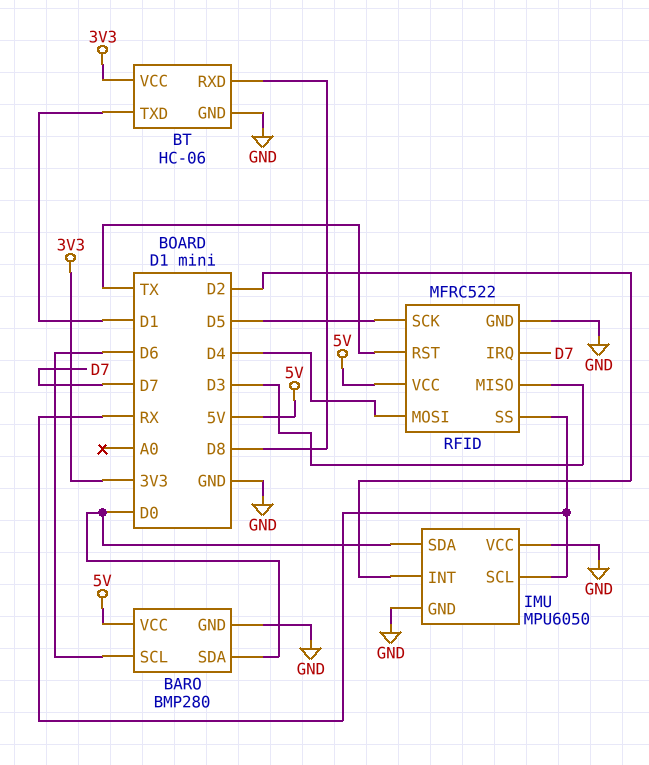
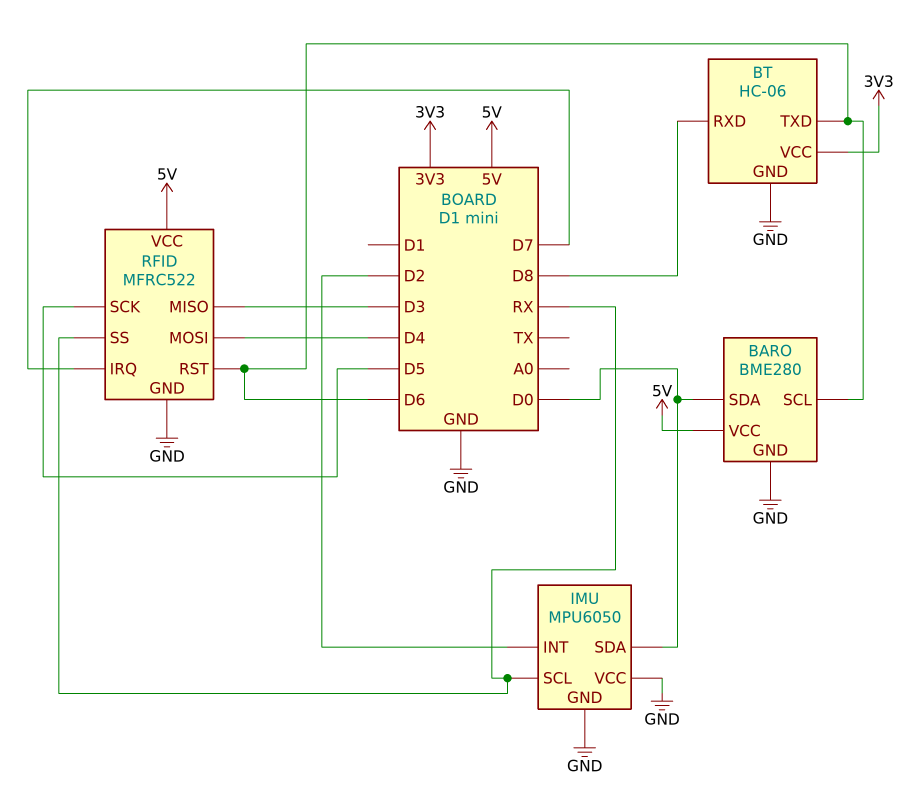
BARO: BMP280 -> BME280
BT pin TXD: D1 -> D6
RFID pin RST: TX -> D6

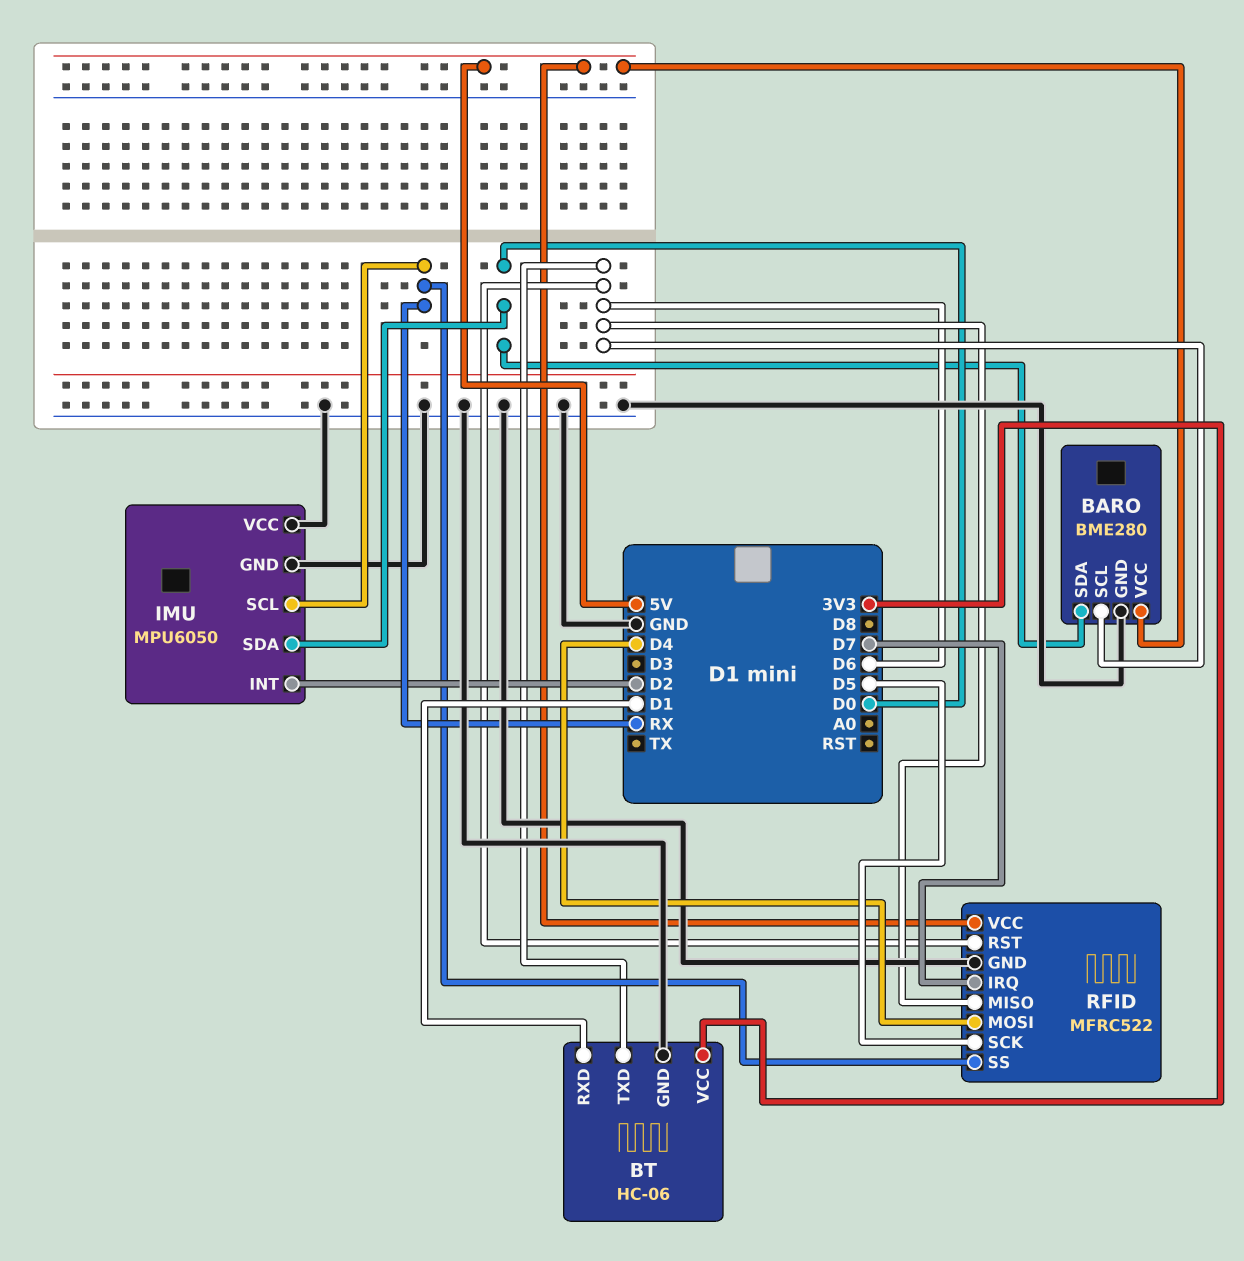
BT pin RXD: D8 -> D1
RFID pin MISO: D3 -> D6

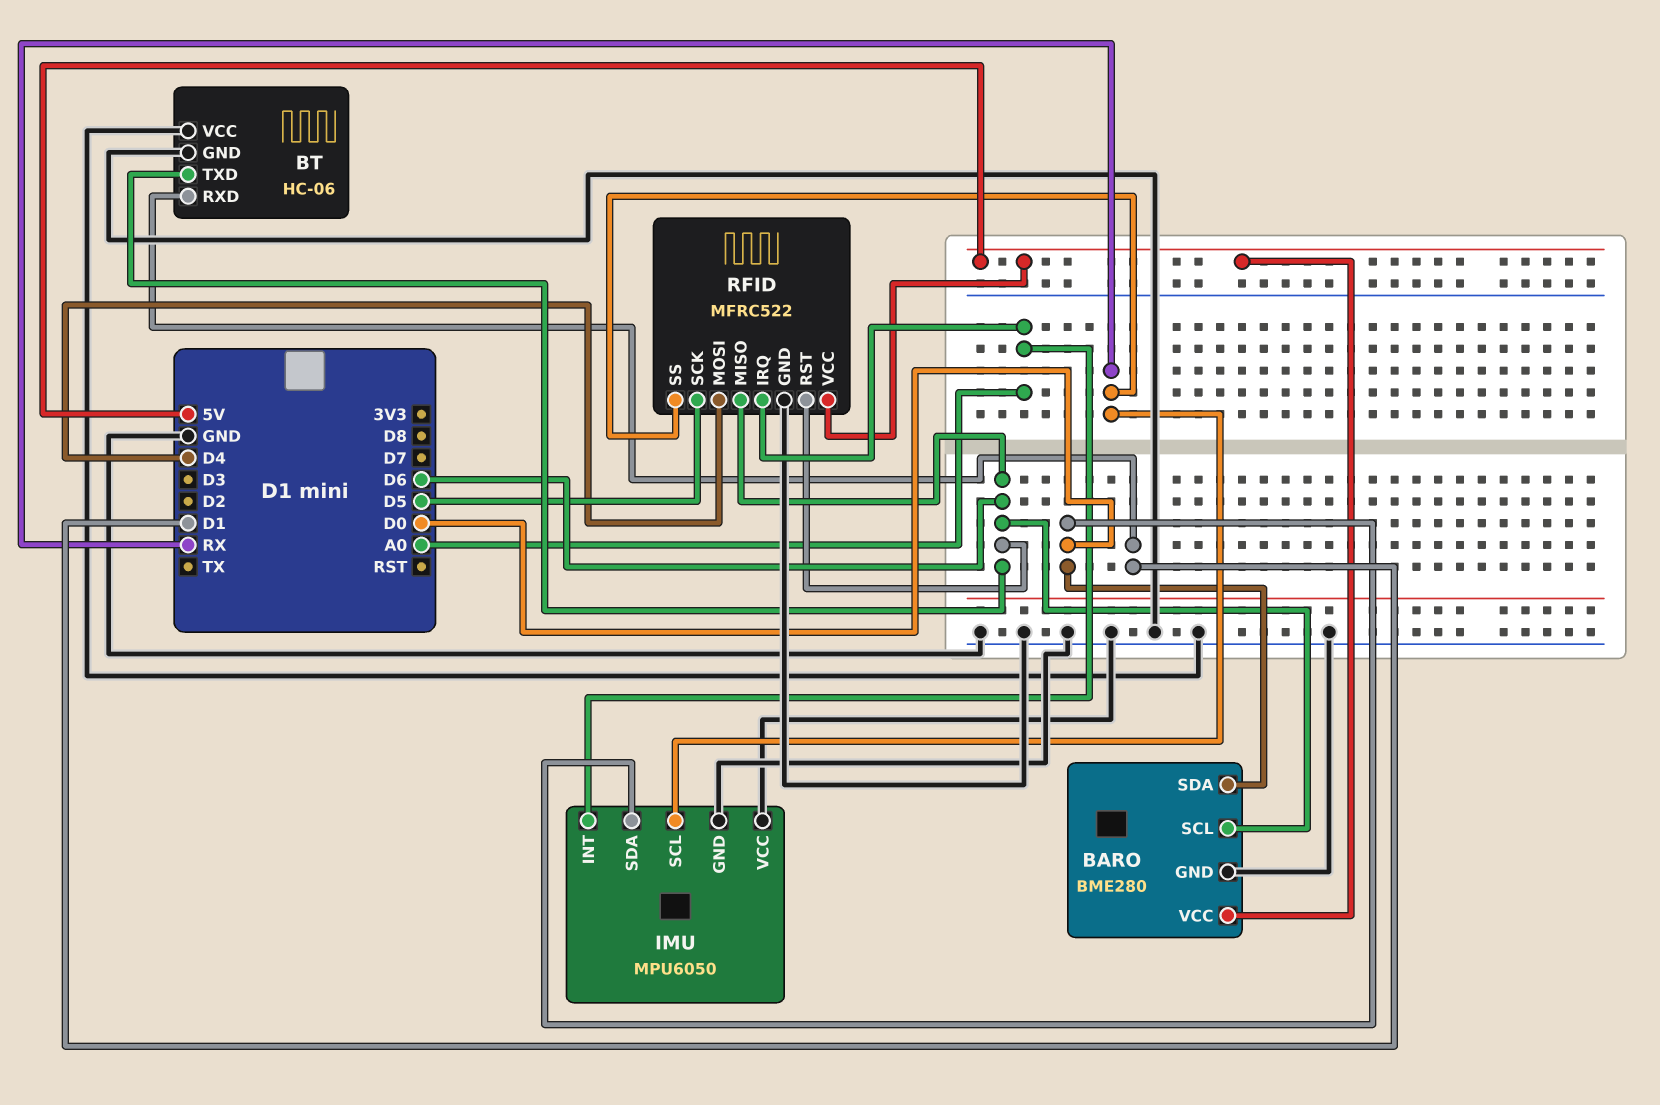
BT pin VCC: 3V3 -> GND
IMU pin INT: D2 -> A0
RFID pin IRQ: D7 -> A0

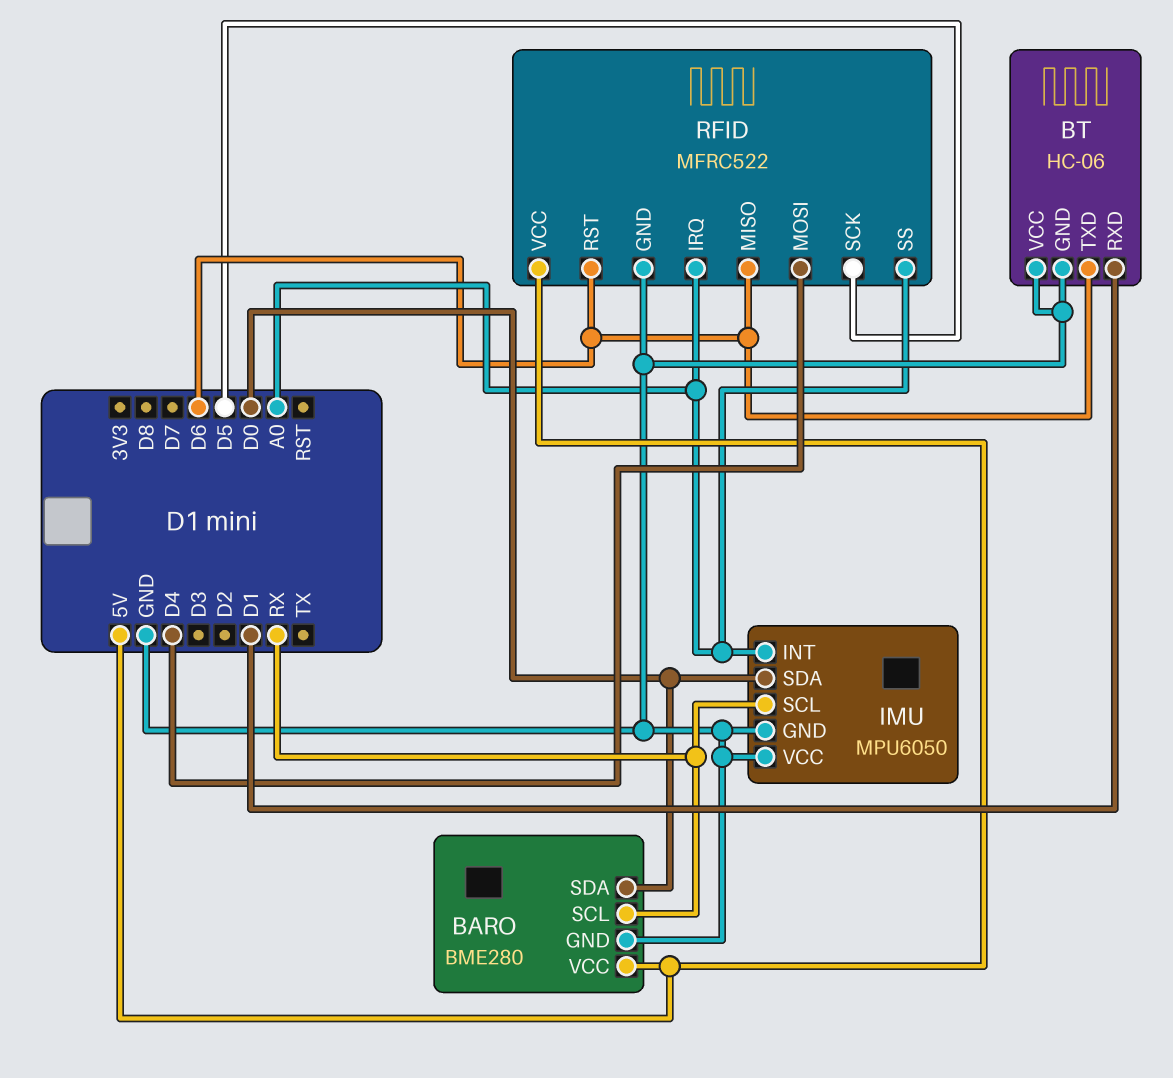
BARO pin SCL: D6 -> RX
RFID pin SS: RX -> A0

